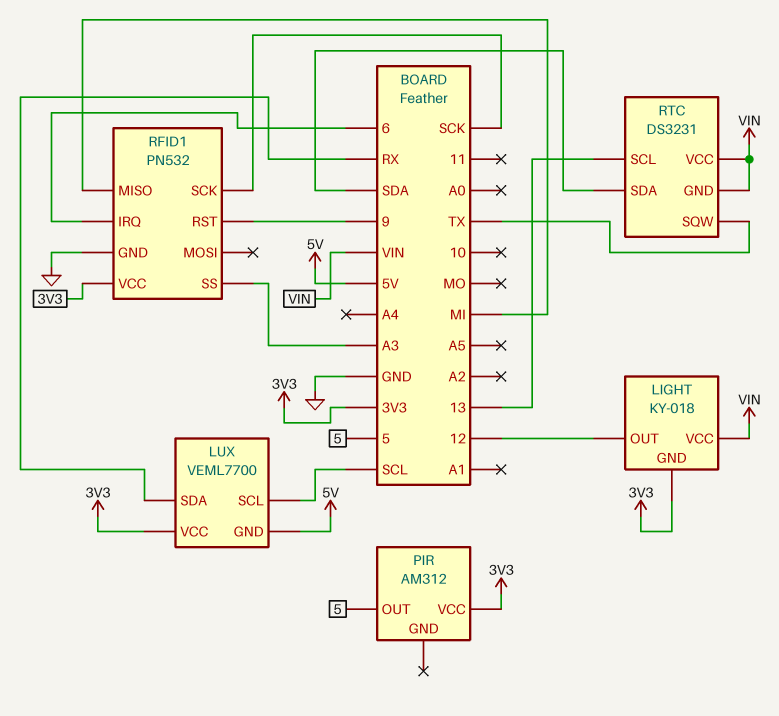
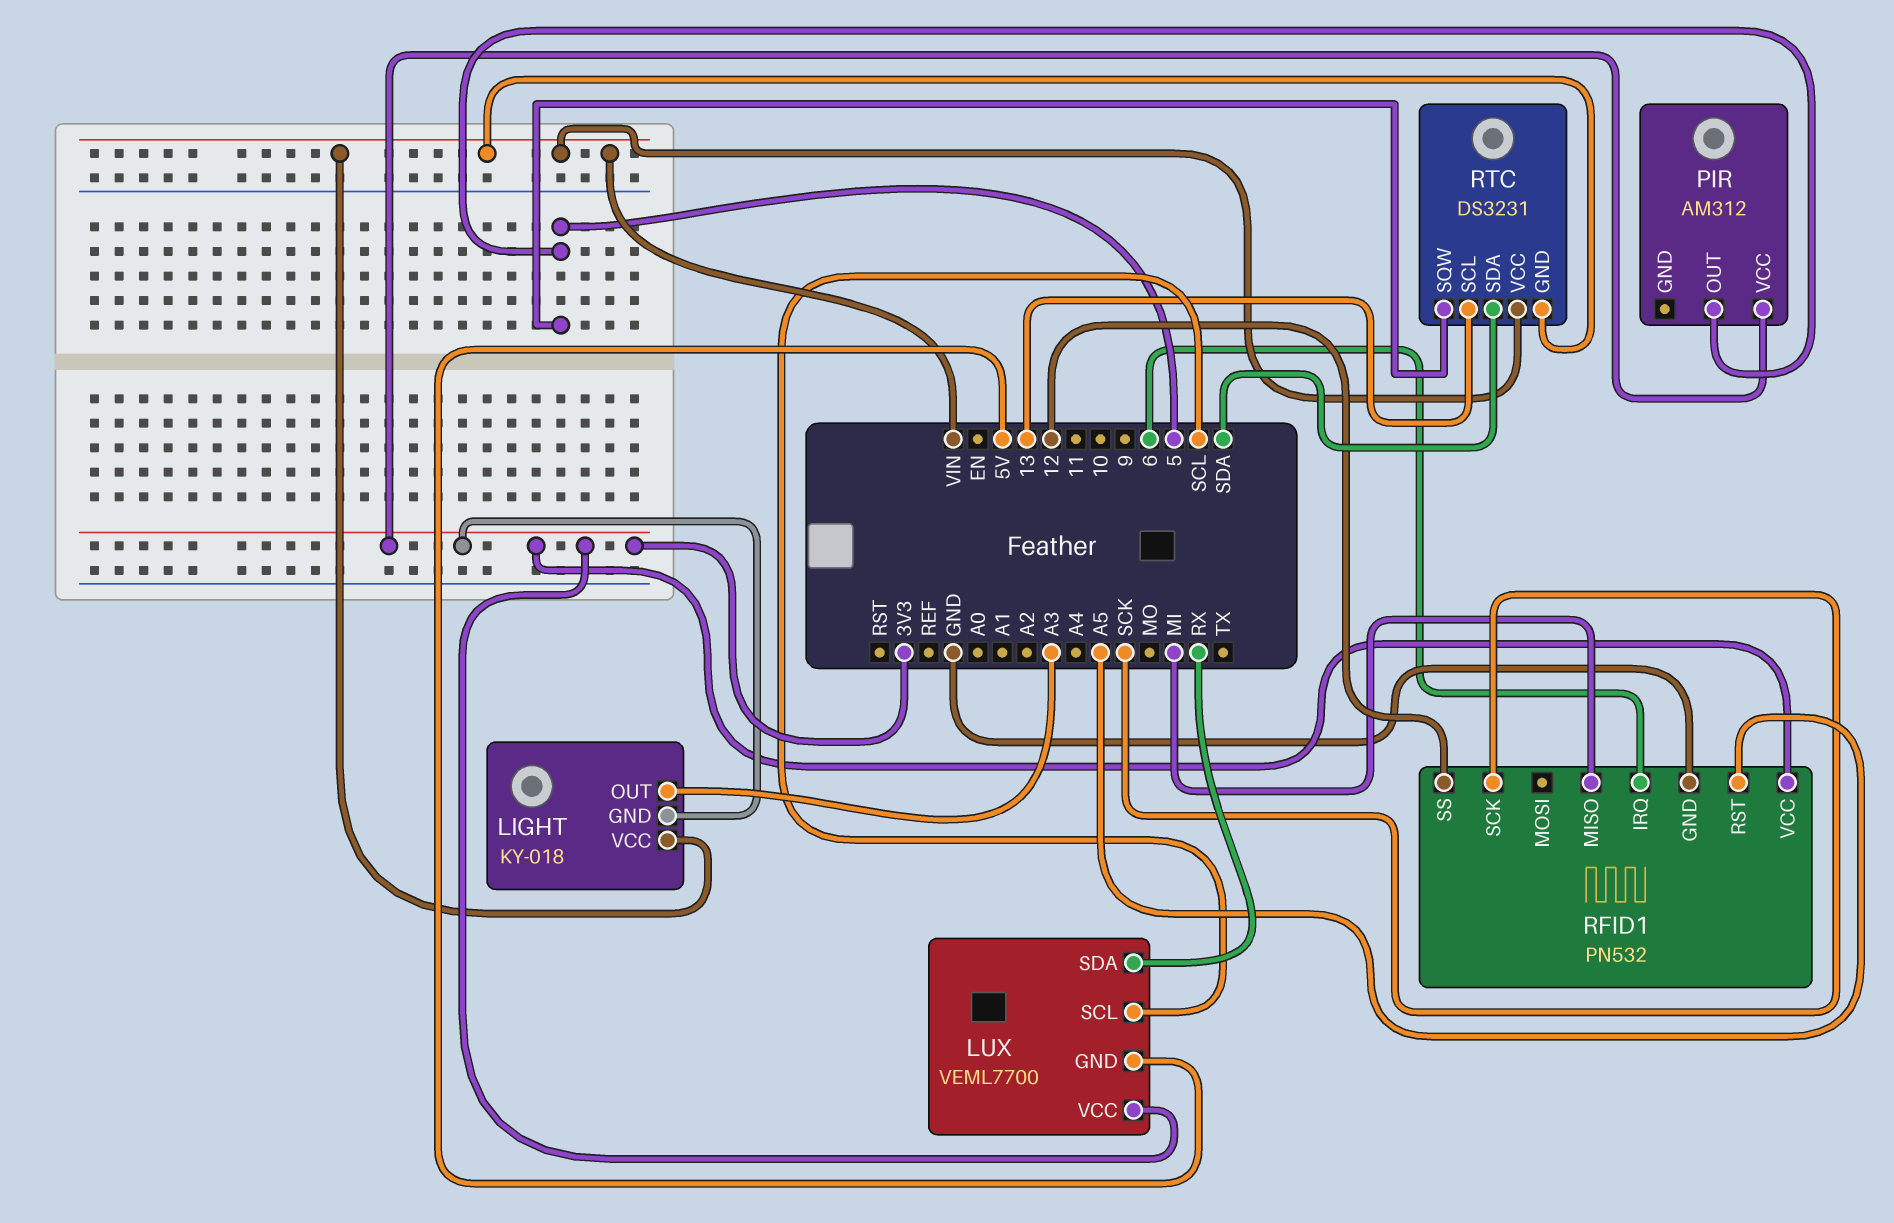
LIGHT pin OUT: 12 -> A3
RFID1 pin RST: 9 -> A5
RFID1 pin SS: A3 -> 12
RTC pin SQW: TX -> 5

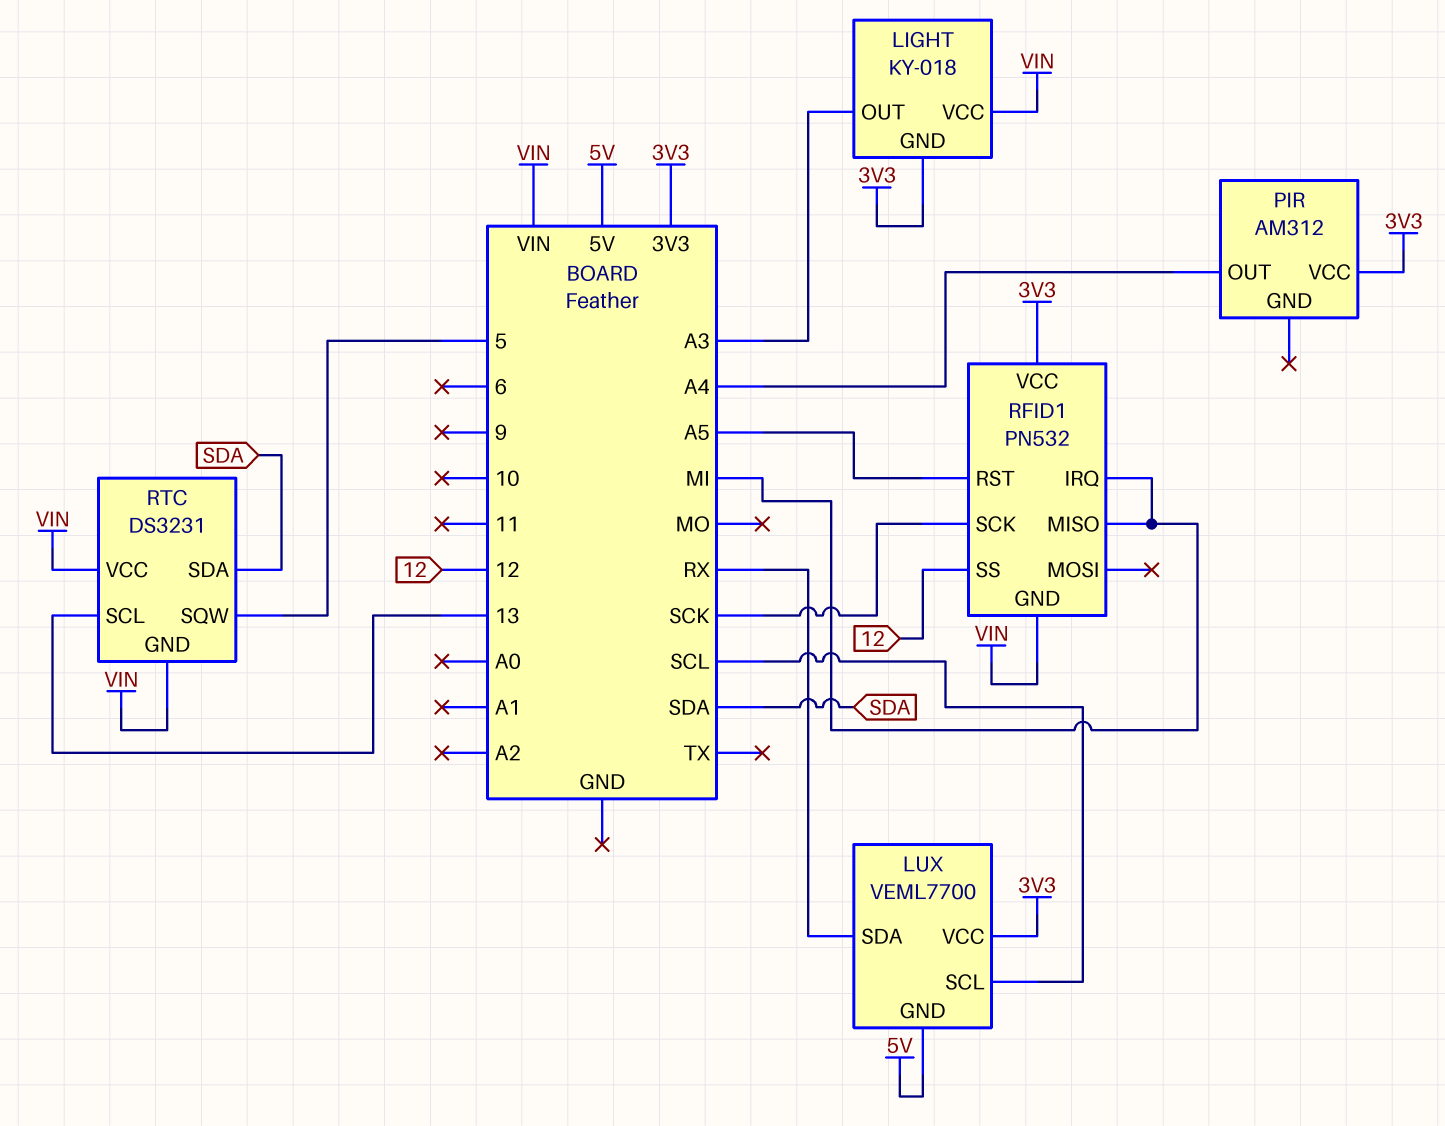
PIR pin OUT: 5 -> A4
RFID1 pin GND: GND -> VIN
RFID1 pin IRQ: 6 -> MI

